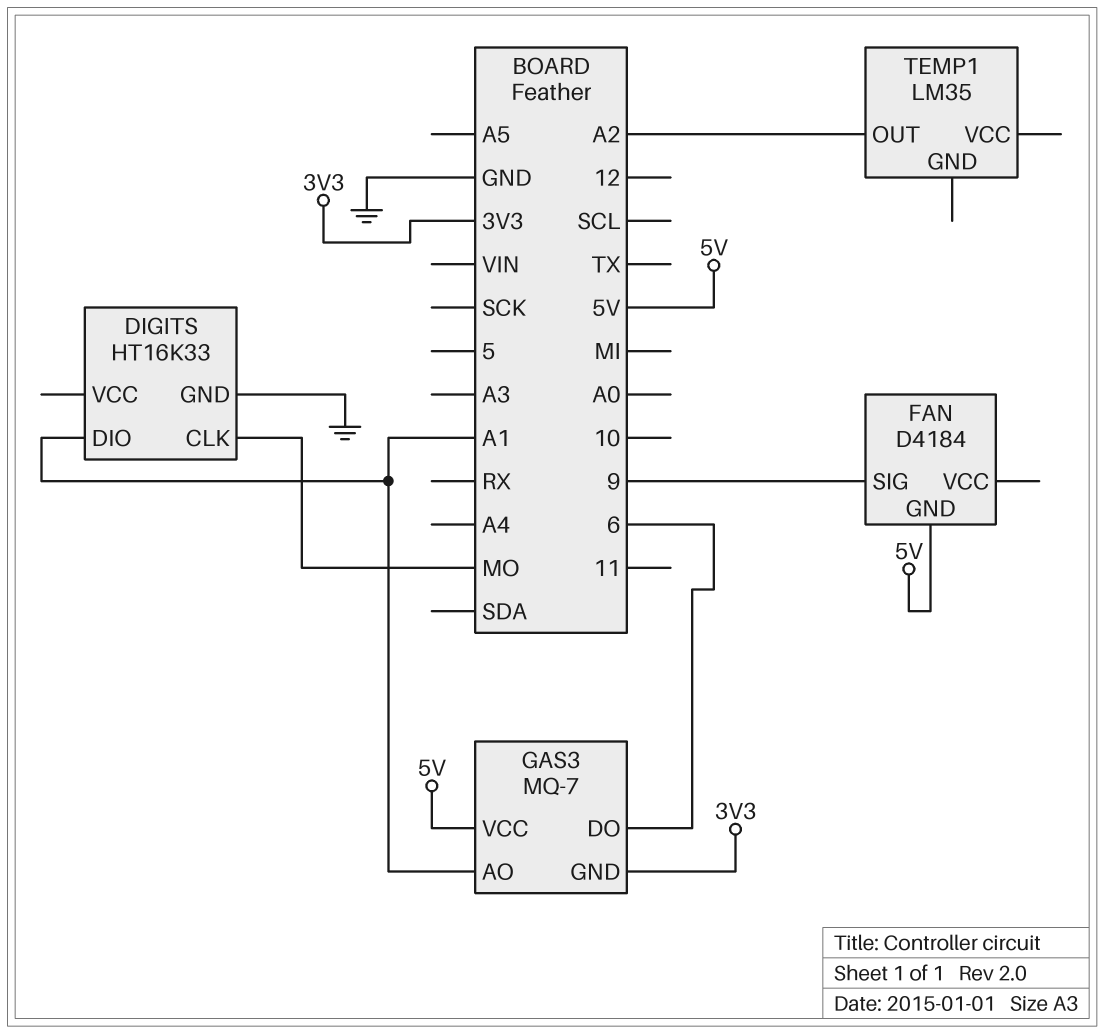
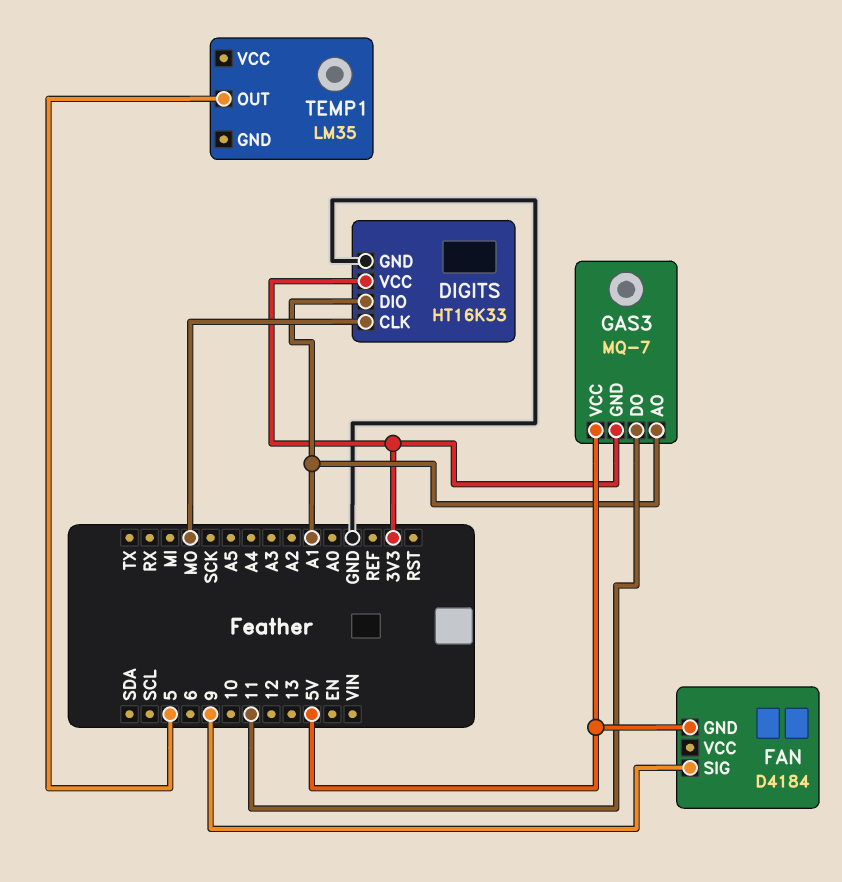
DIGITS pin VCC: none -> 3V3
GAS3 pin DO: 6 -> 11
TEMP1 pin OUT: A2 -> 5

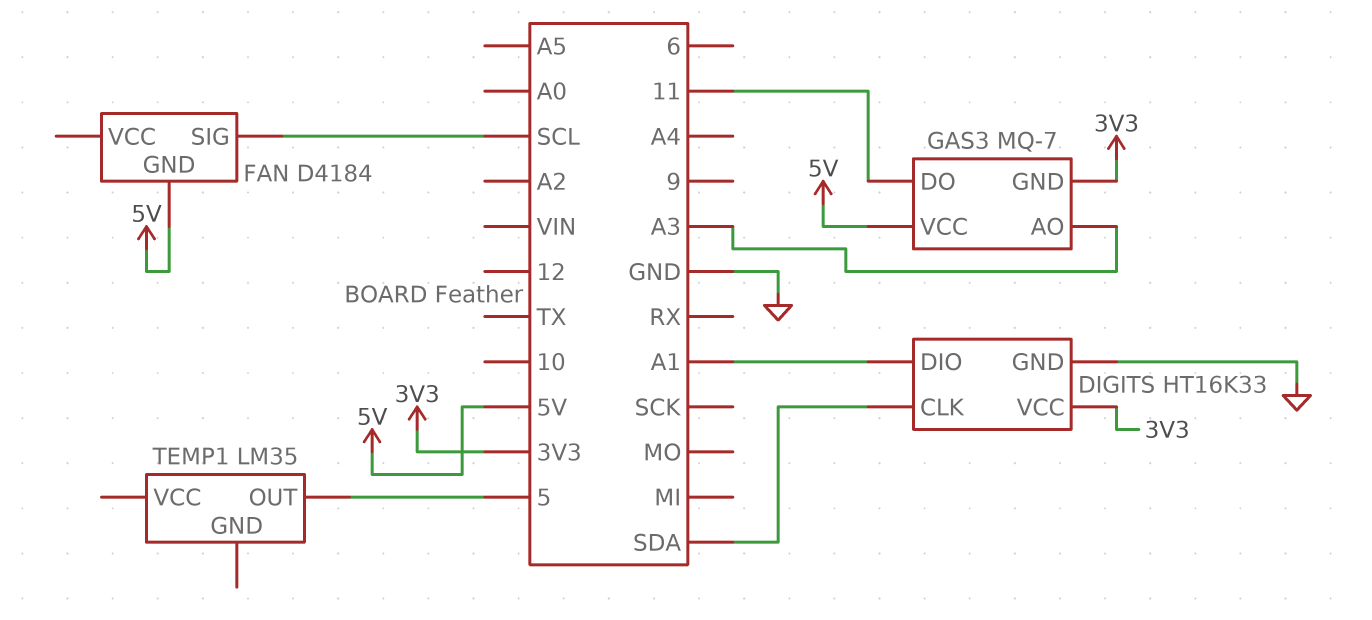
DIGITS pin CLK: MO -> SDA
FAN pin SIG: 9 -> SCL
GAS3 pin AO: A1 -> A3

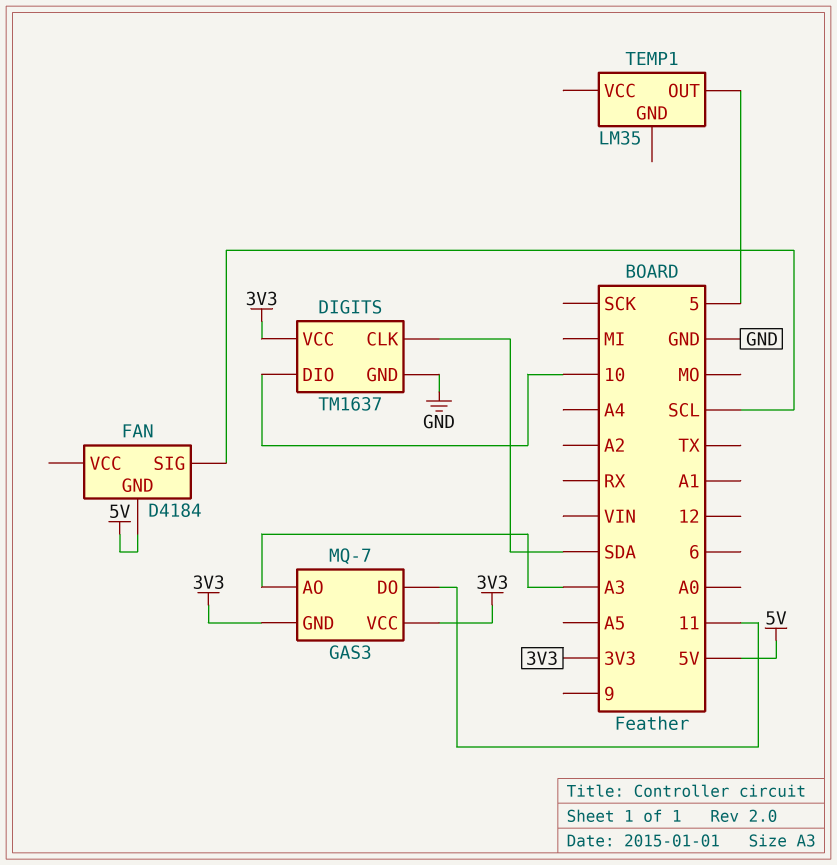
DIGITS: HT16K33 -> TM1637
DIGITS pin DIO: A1 -> 10
GAS3 pin VCC: 5V -> 3V3

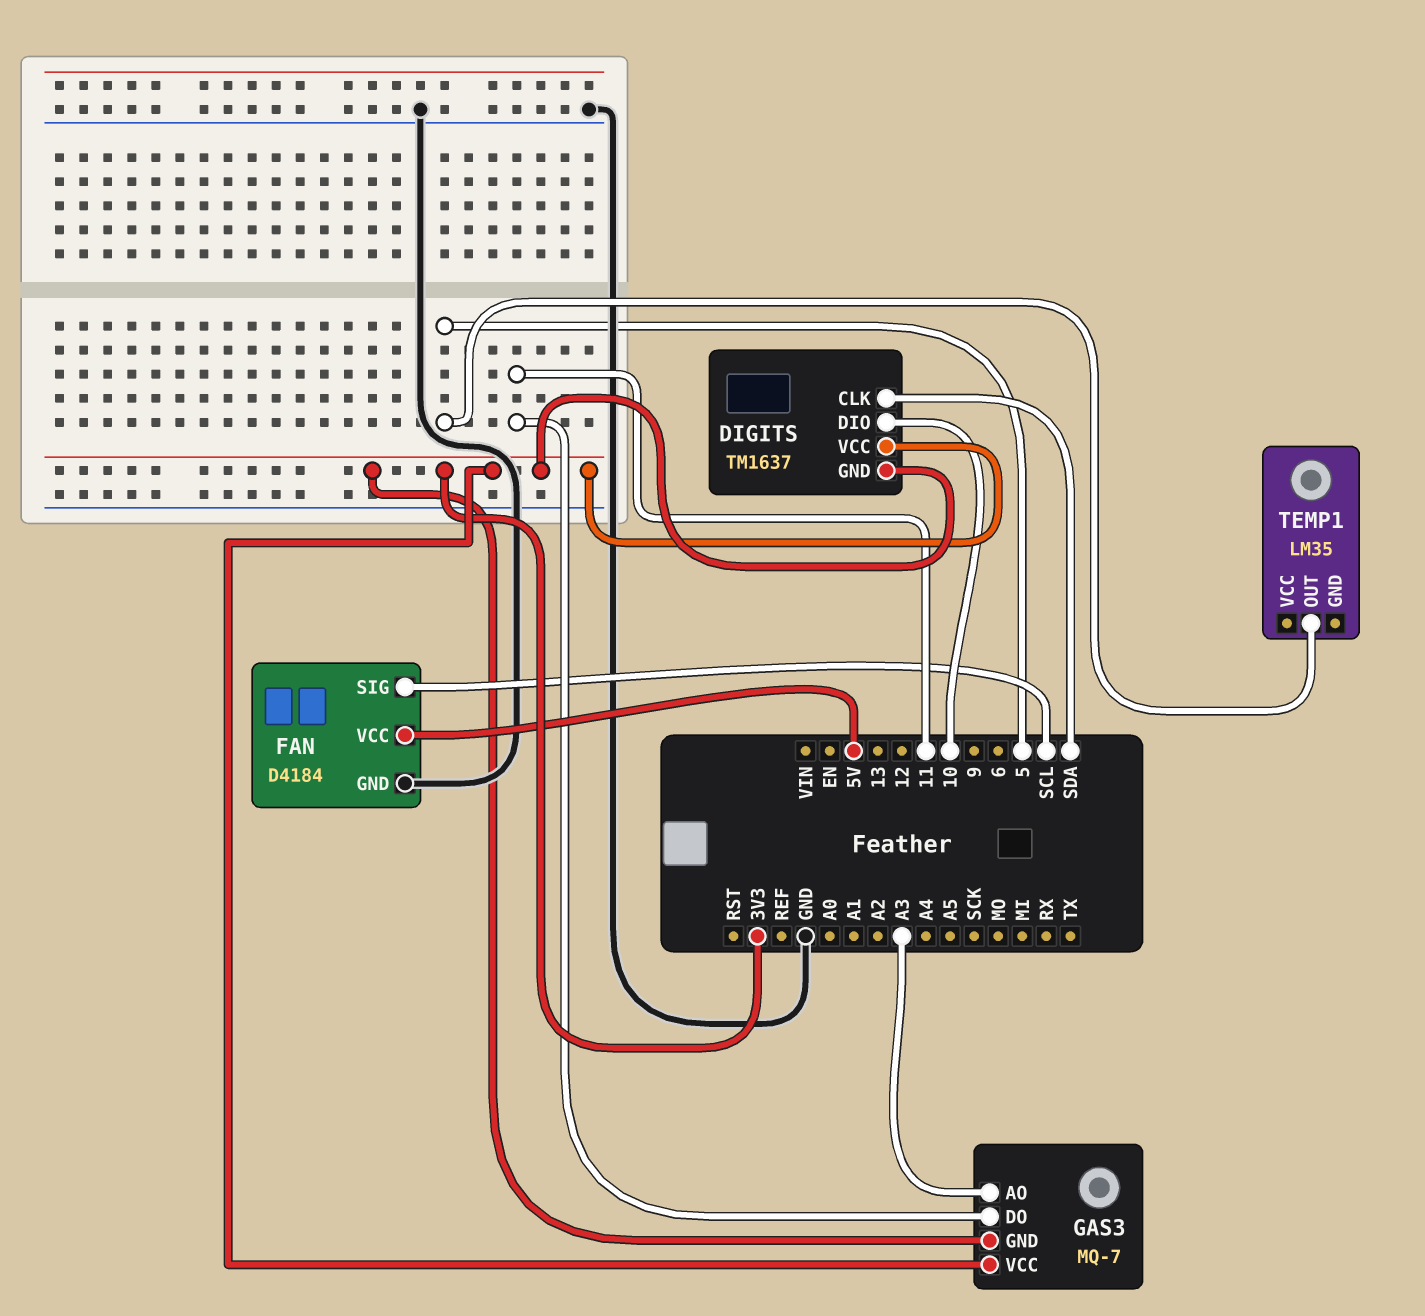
DIGITS pin GND: GND -> 3V3
FAN pin GND: 5V -> GND
FAN pin VCC: none -> 5V

